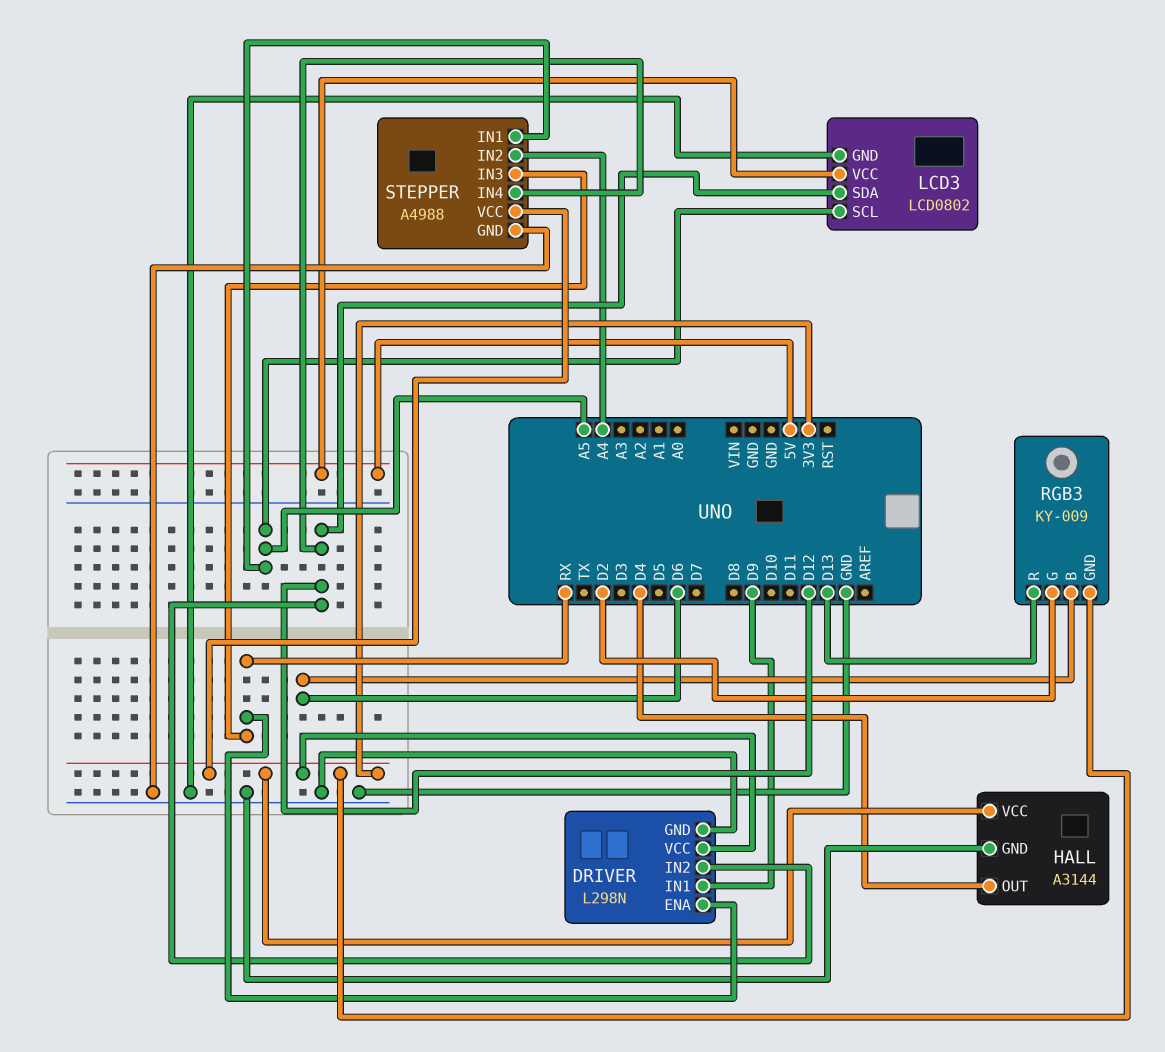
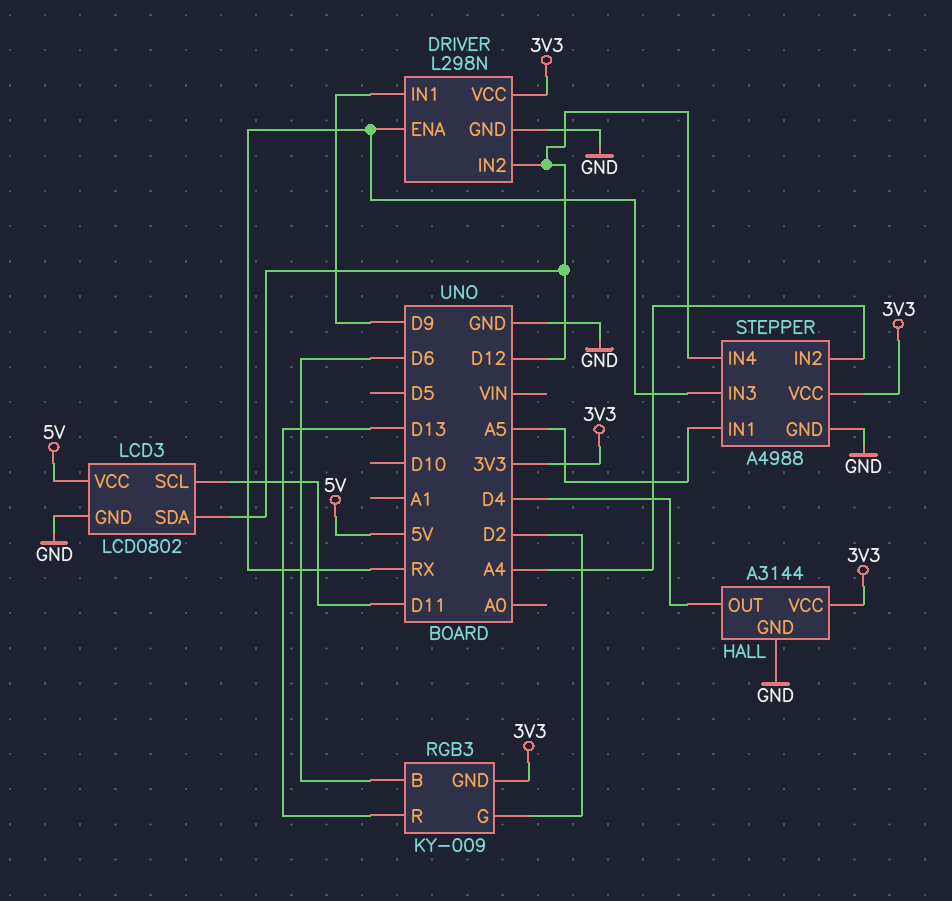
LCD3 pin SCL: A5 -> D11

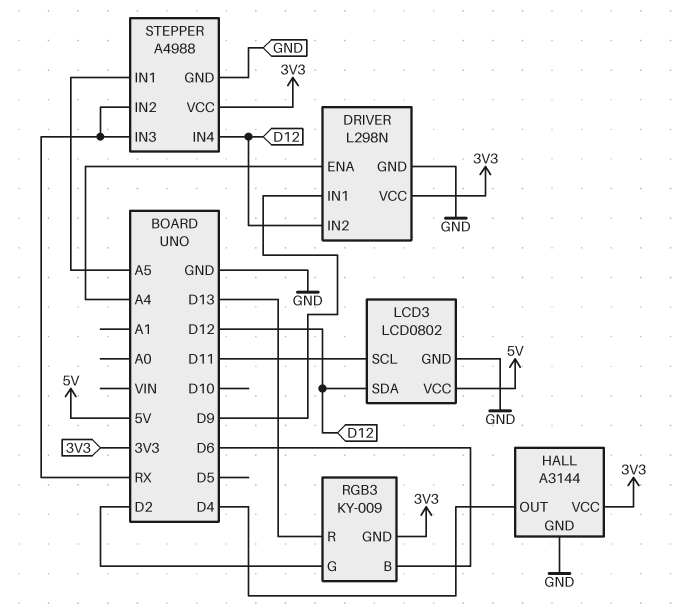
DRIVER pin ENA: RX -> A4
STEPPER pin IN2: A4 -> RX

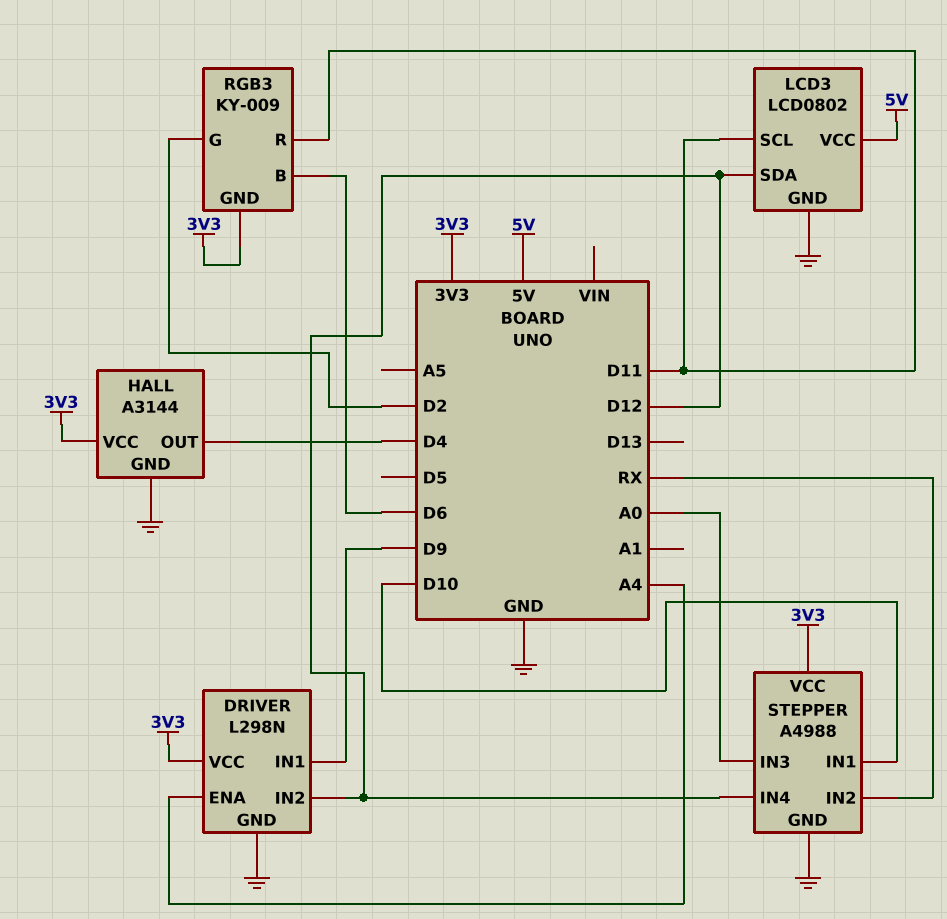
RGB3 pin R: D13 -> D11
STEPPER pin IN1: A5 -> D10
STEPPER pin IN3: RX -> A0

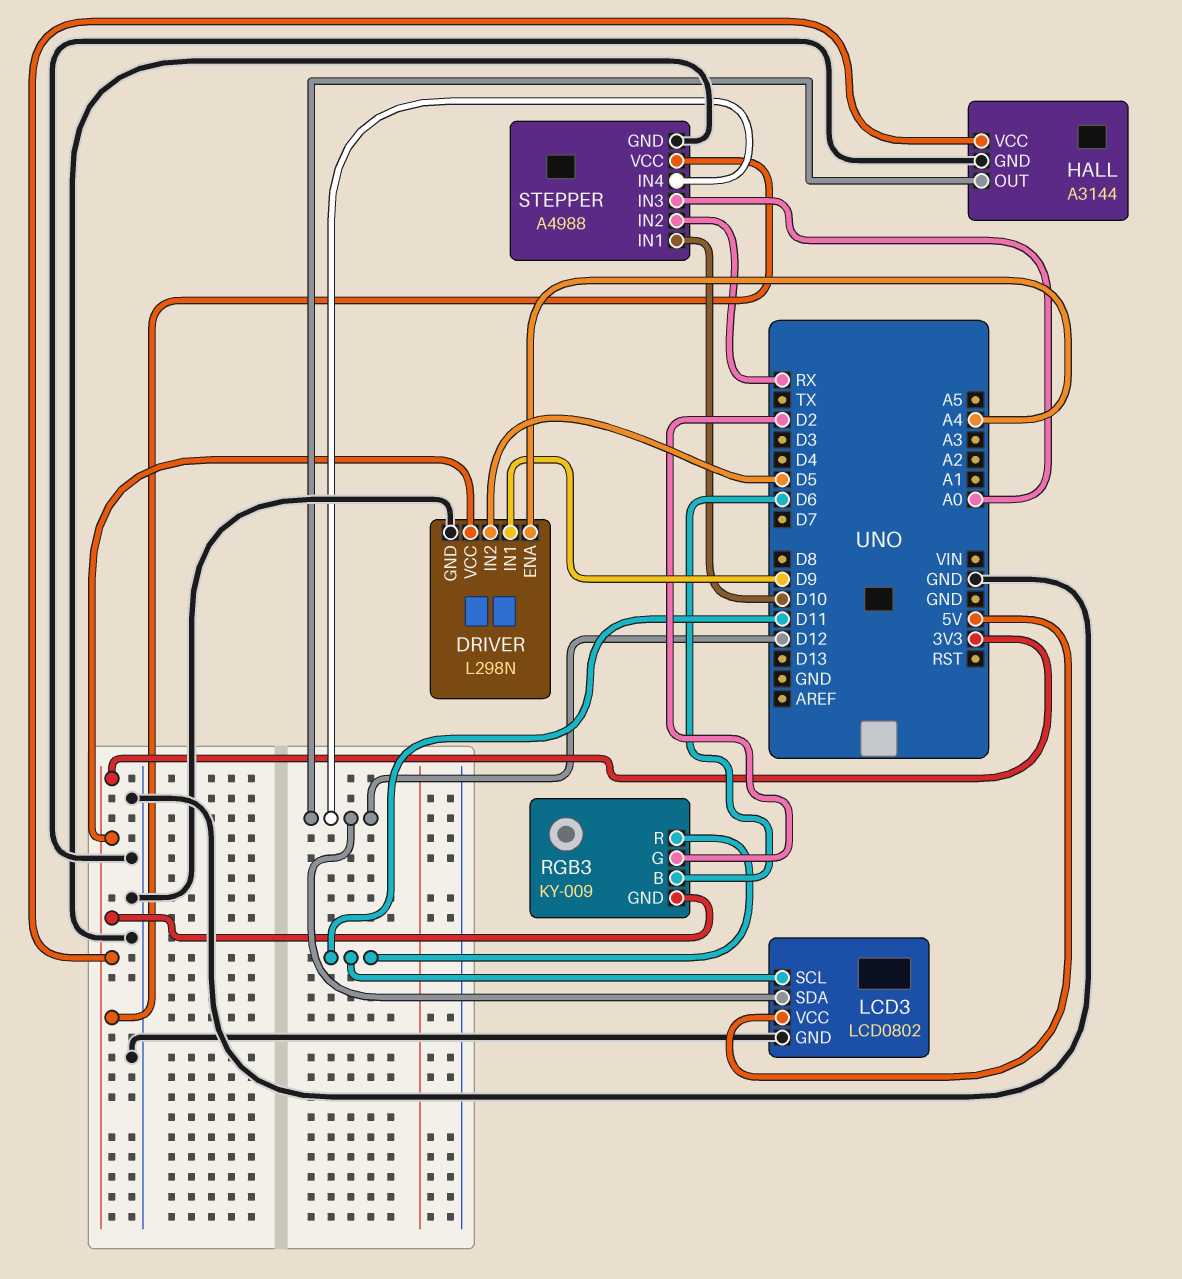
DRIVER pin IN2: D12 -> D5
HALL pin OUT: D4 -> D12

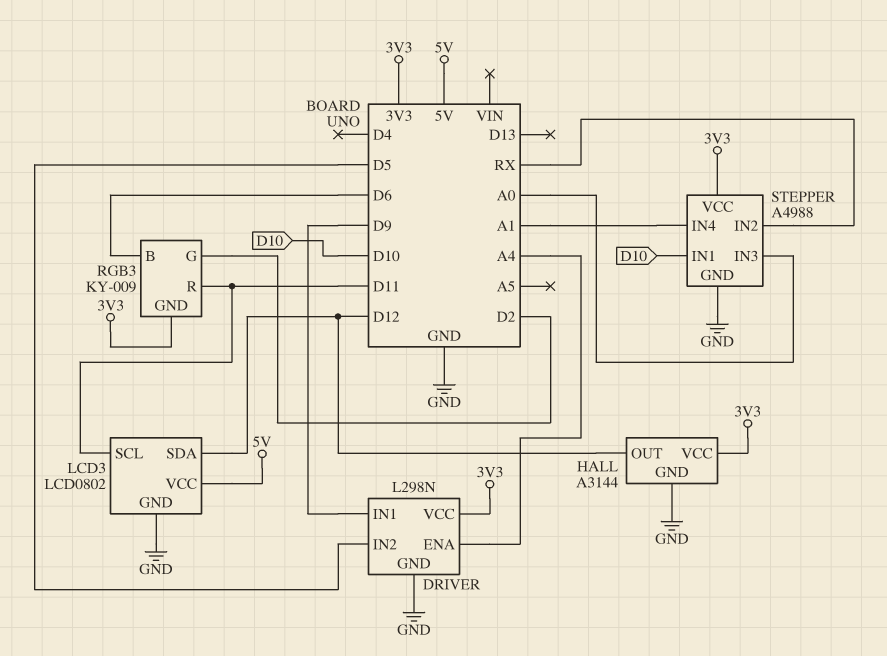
STEPPER pin IN4: D12 -> A1

